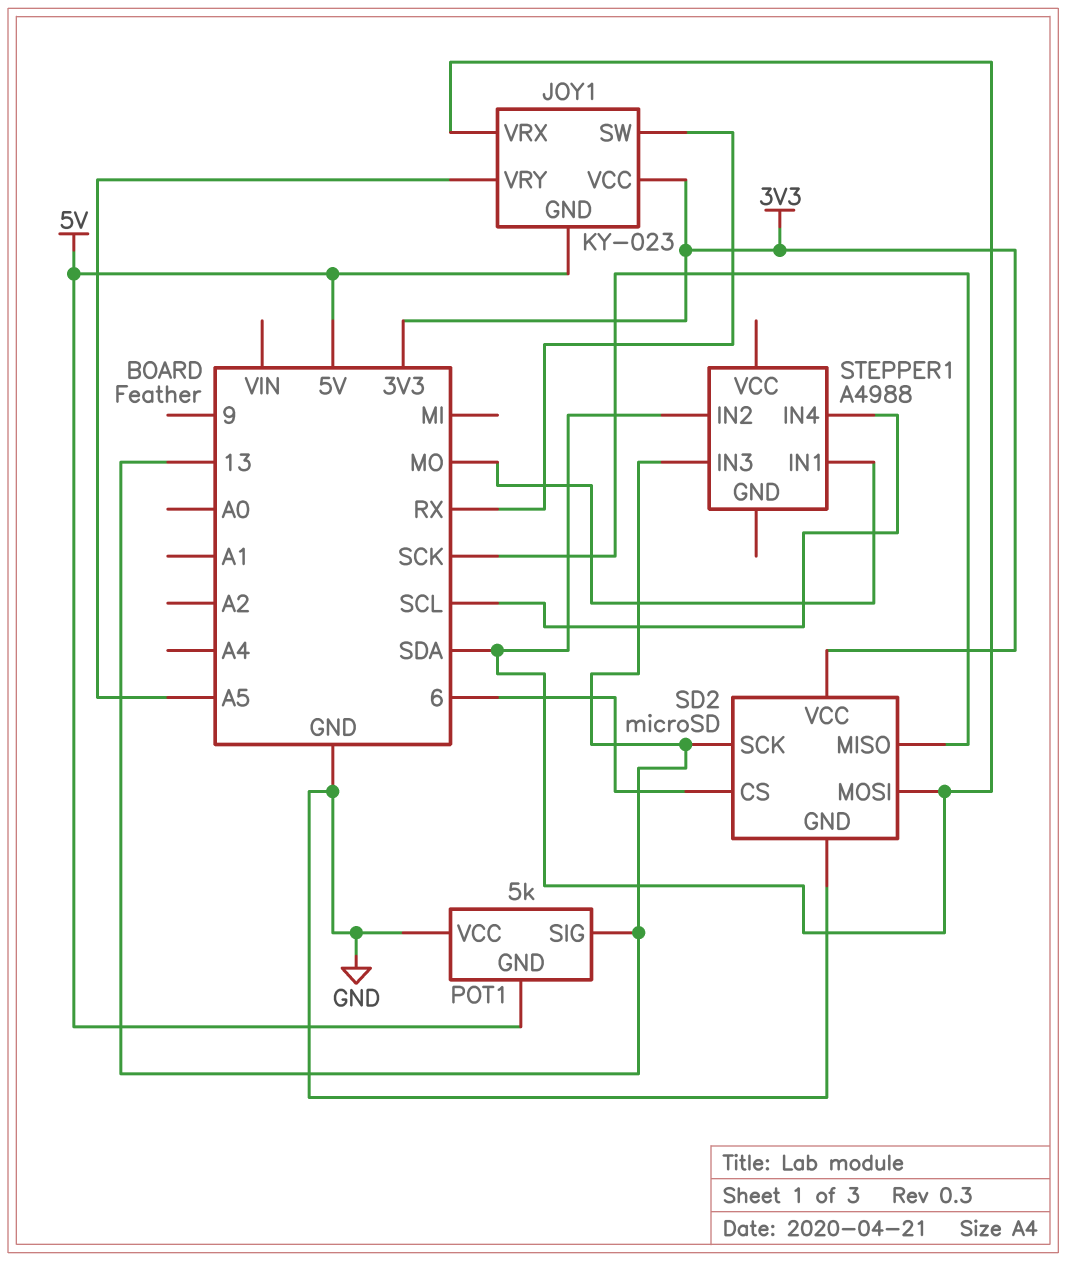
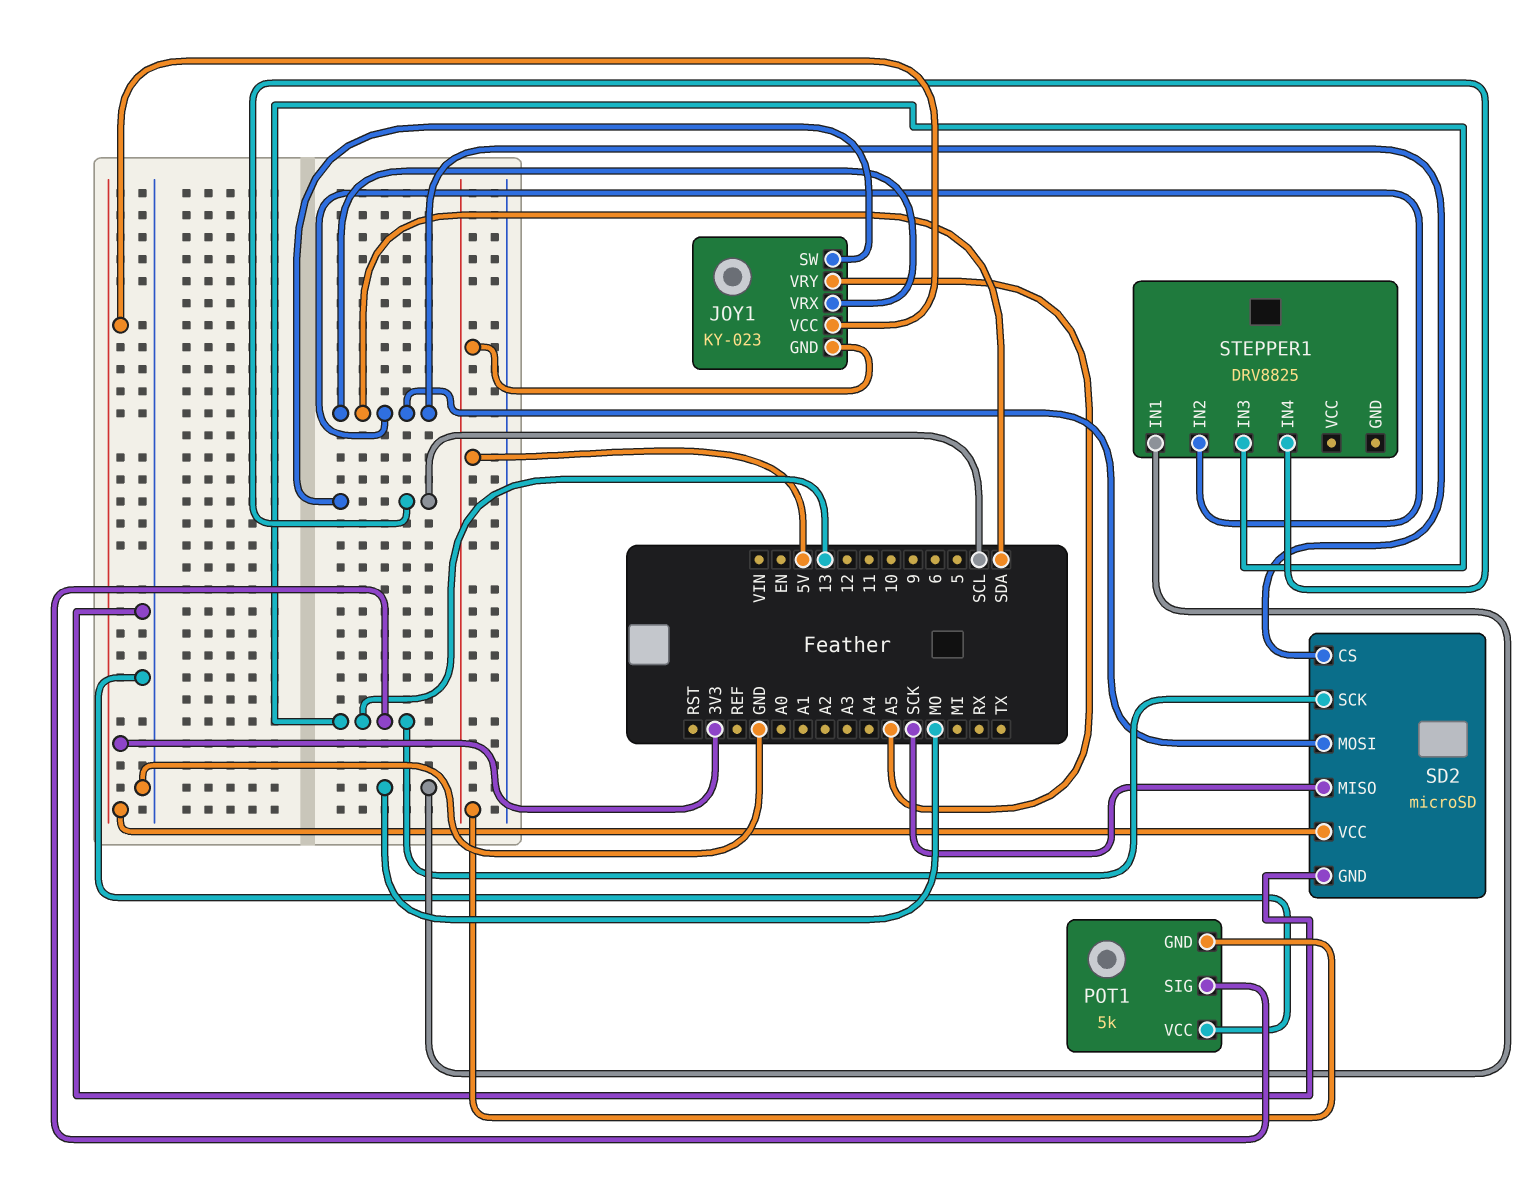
JOY1 pin SW: RX -> SCL
SD2 pin CS: 6 -> SDA
STEPPER1: A4988 -> DRV8825

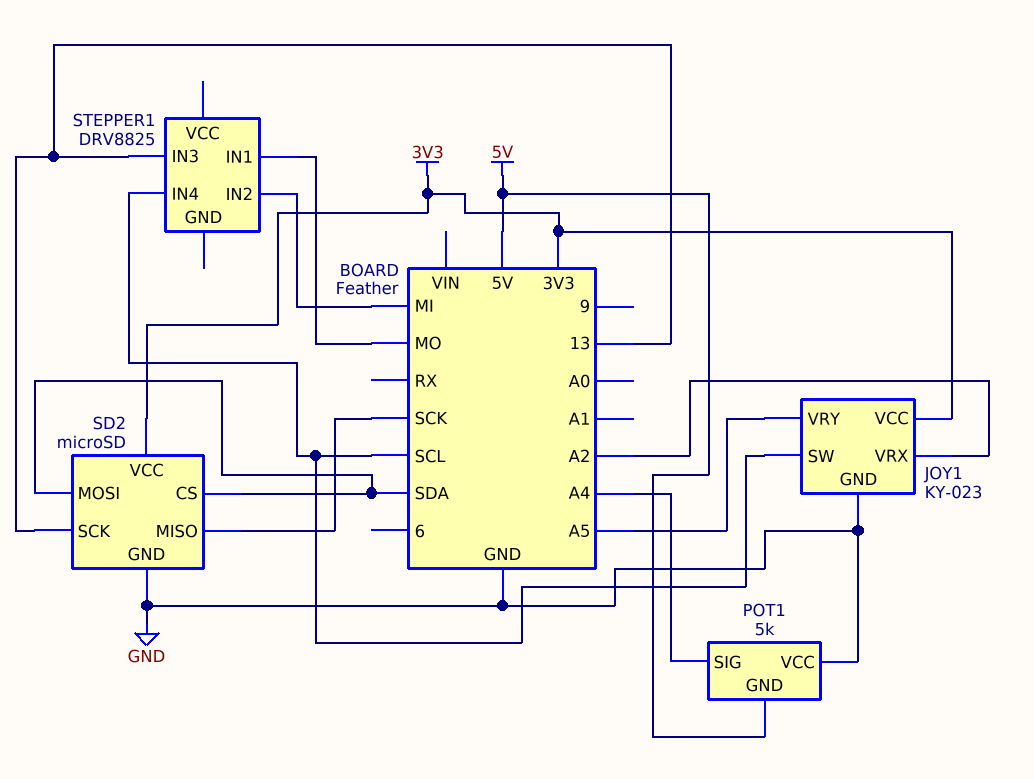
JOY1 pin GND: 5V -> GND
JOY1 pin VRX: SDA -> A2
POT1 pin SIG: 13 -> A4
STEPPER1 pin IN2: SDA -> MI

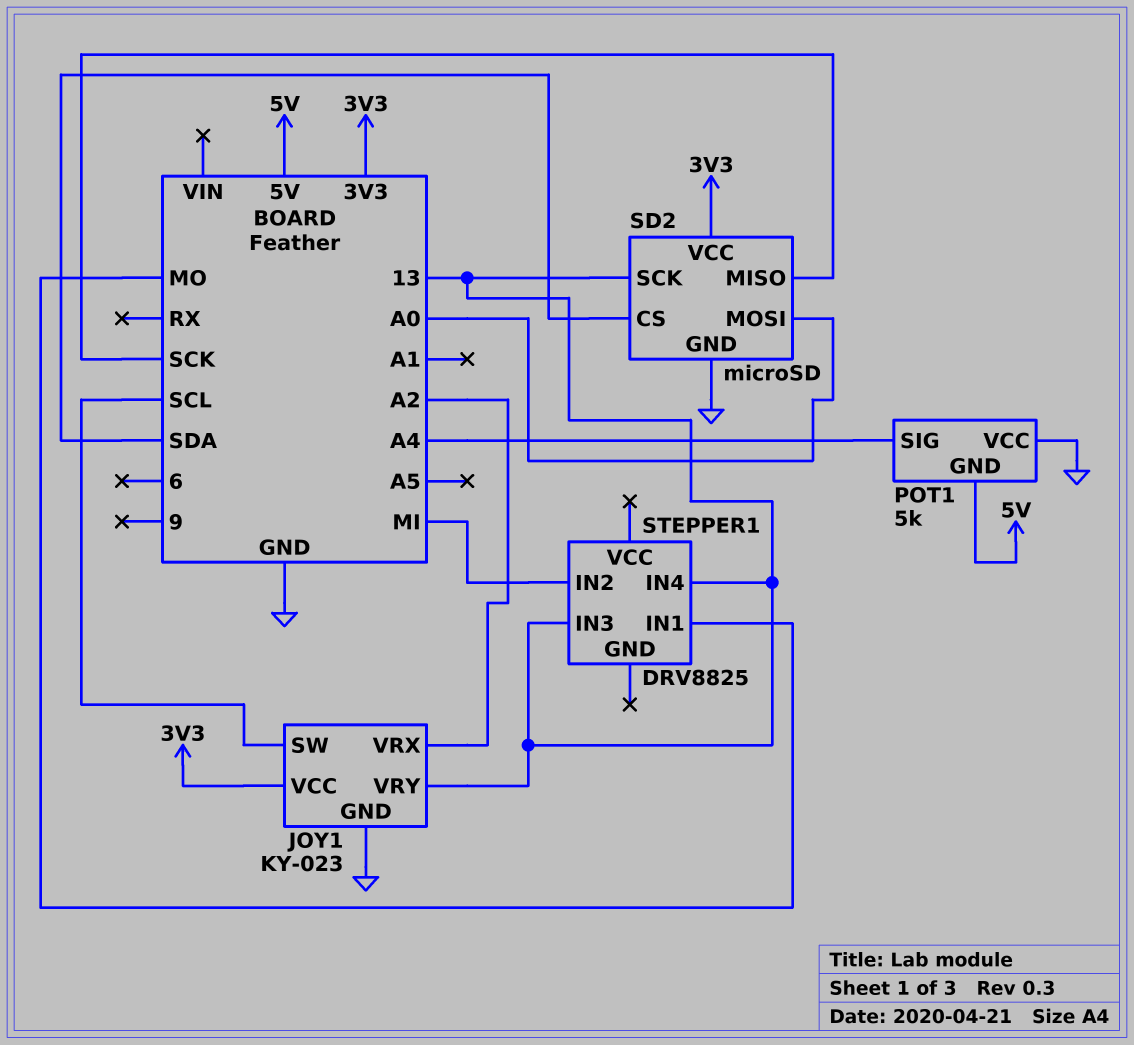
JOY1 pin VRY: A5 -> 13
SD2 pin MOSI: SDA -> A0
STEPPER1 pin IN4: SCL -> 13

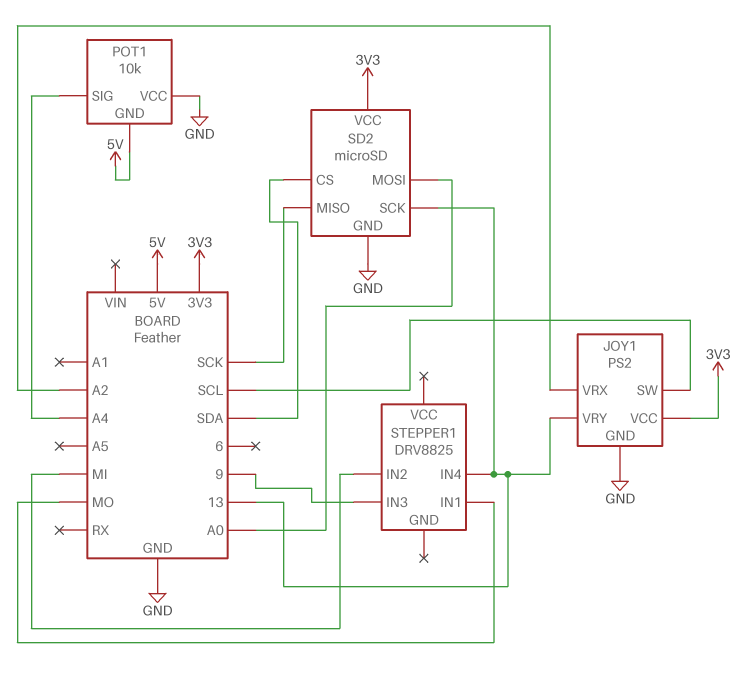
JOY1: KY-023 -> PS2
POT1: 5k -> 10k
STEPPER1 pin IN3: 13 -> 9

